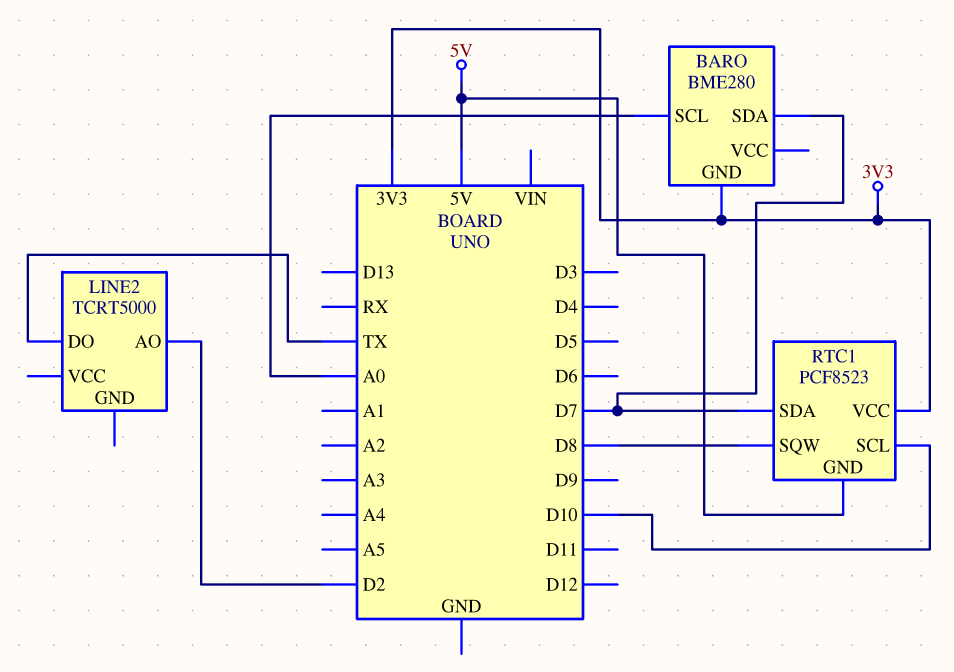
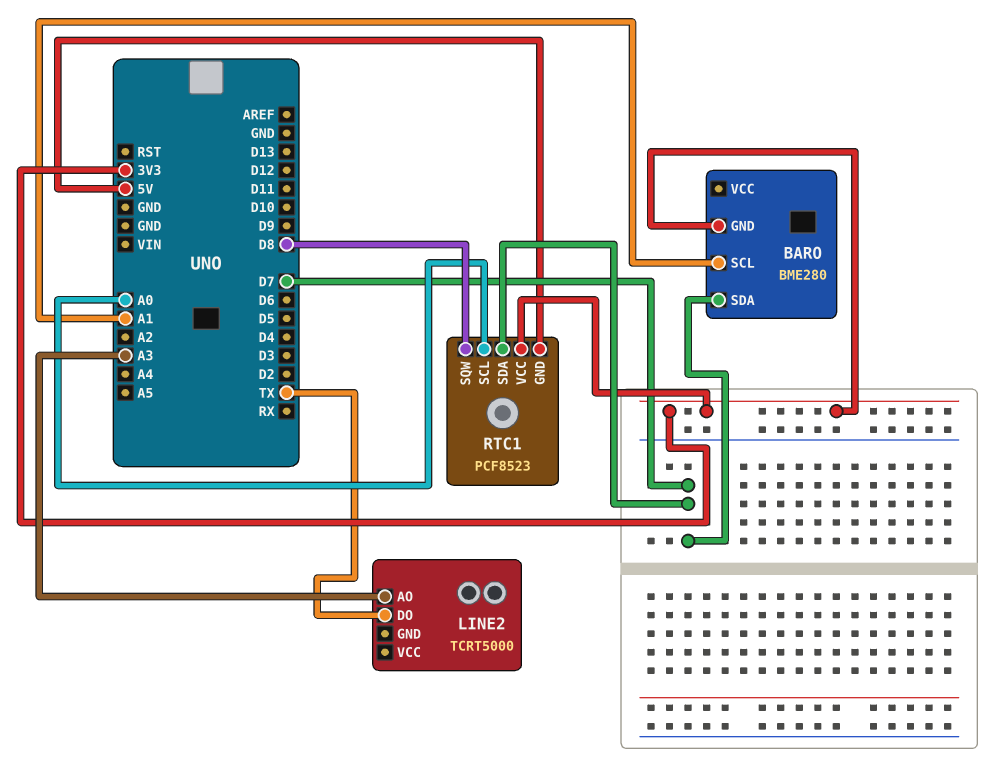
BARO pin SCL: A0 -> A1
LINE2 pin AO: D2 -> A3
RTC1 pin SCL: D10 -> A0

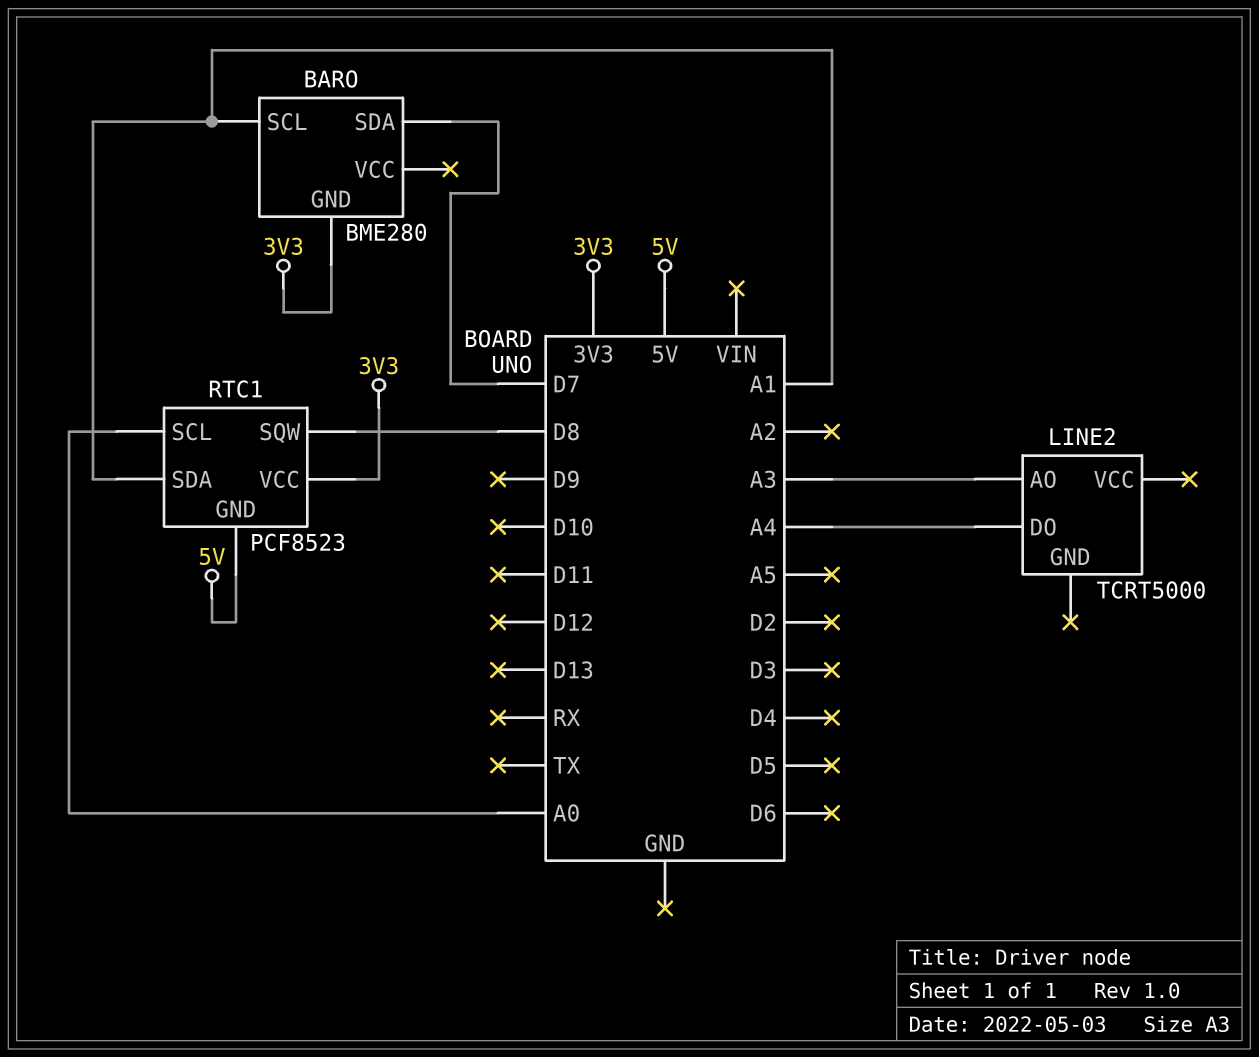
LINE2 pin DO: TX -> A4
RTC1 pin SDA: D7 -> A1

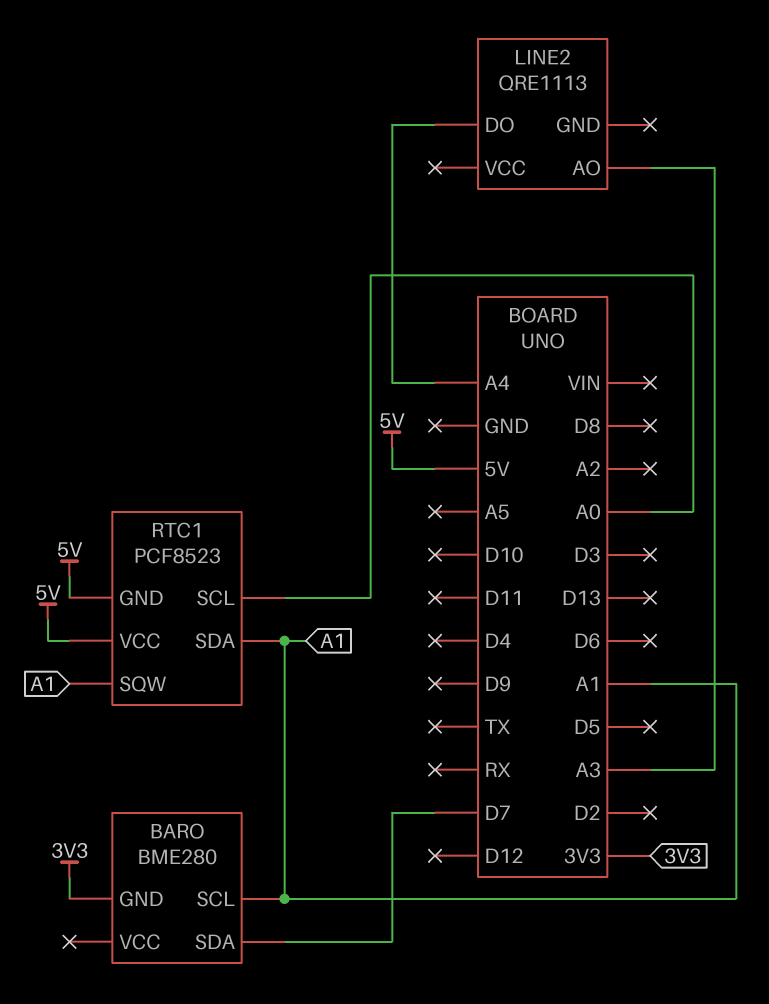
LINE2: TCRT5000 -> QRE1113
RTC1 pin SQW: D8 -> A1
RTC1 pin VCC: 3V3 -> 5V

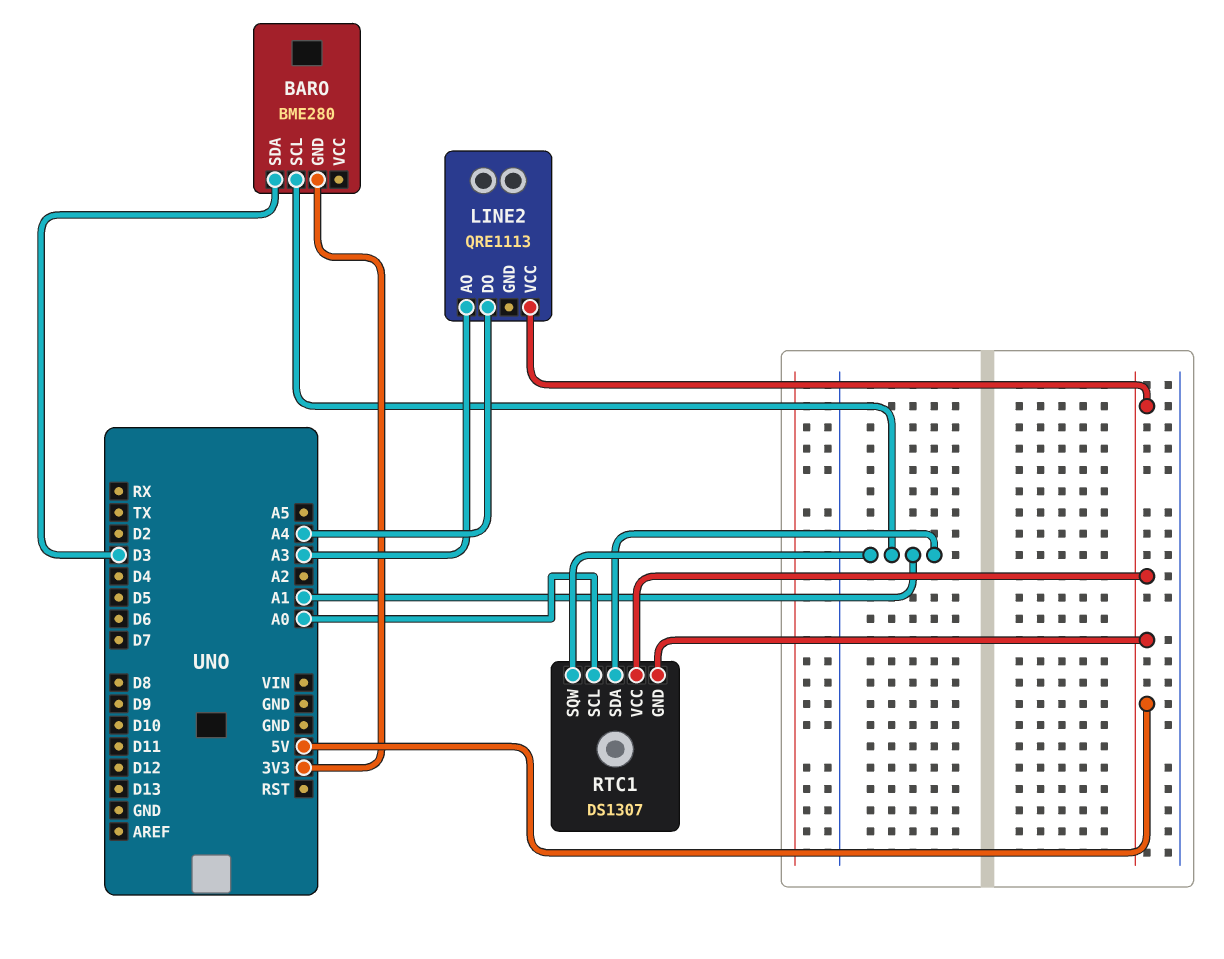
BARO pin SDA: D7 -> D3
LINE2 pin VCC: none -> 5V
RTC1: PCF8523 -> DS1307

